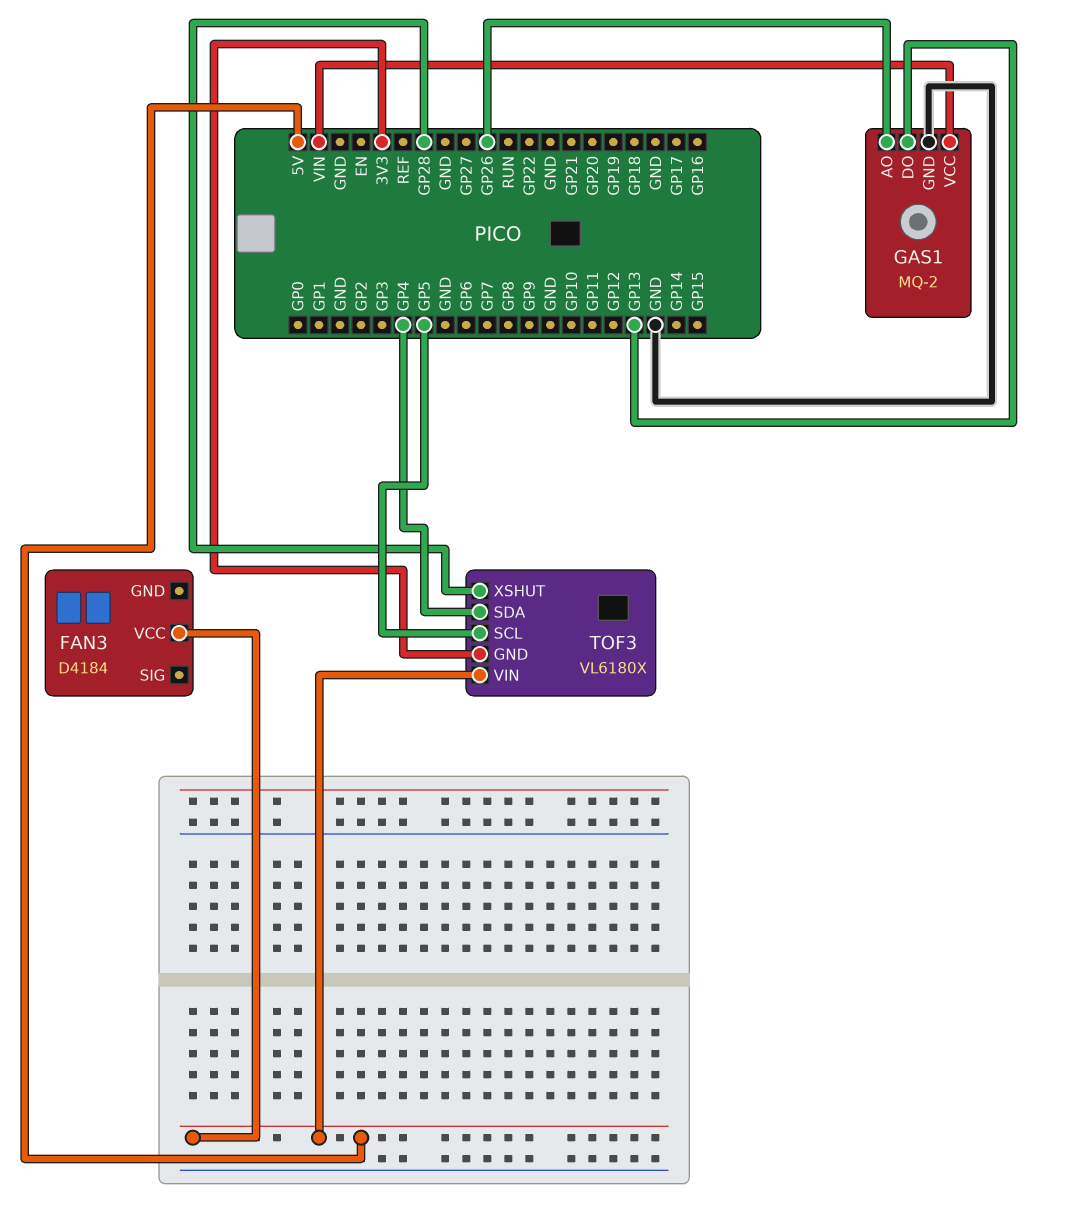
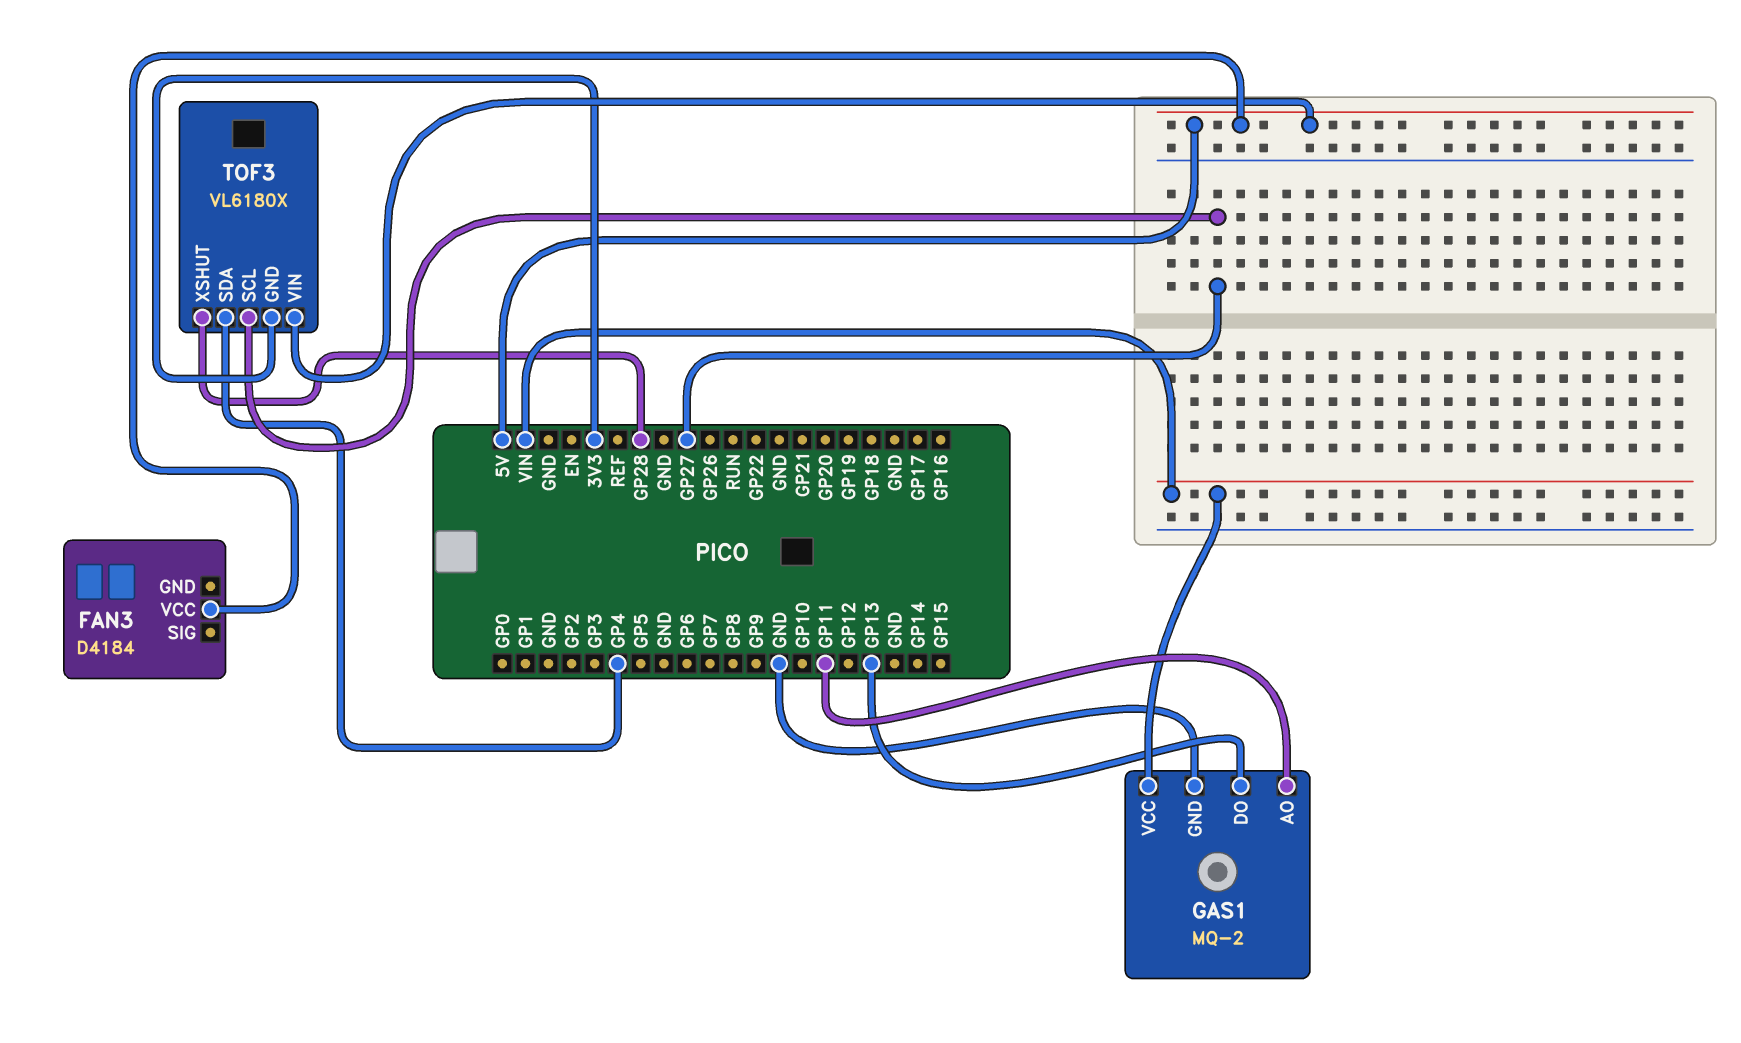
GAS1 pin AO: GP26 -> GP11
TOF3 pin SCL: GP5 -> GP27

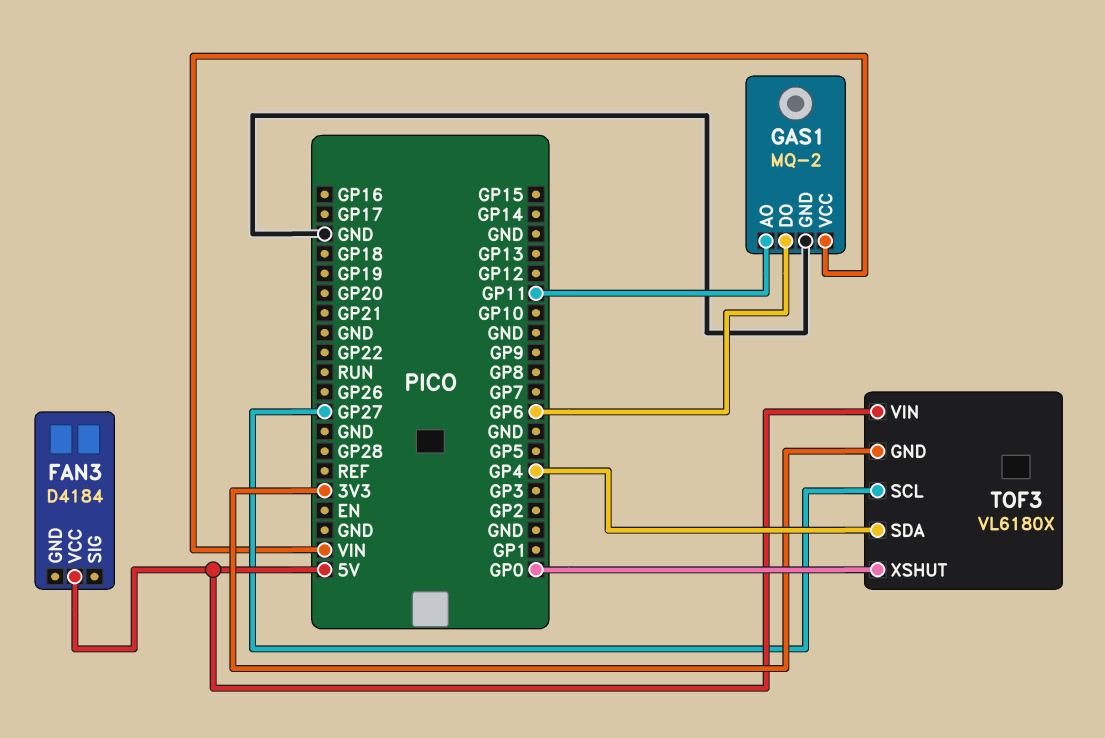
GAS1 pin DO: GP13 -> GP6
TOF3 pin XSHUT: GP28 -> GP0

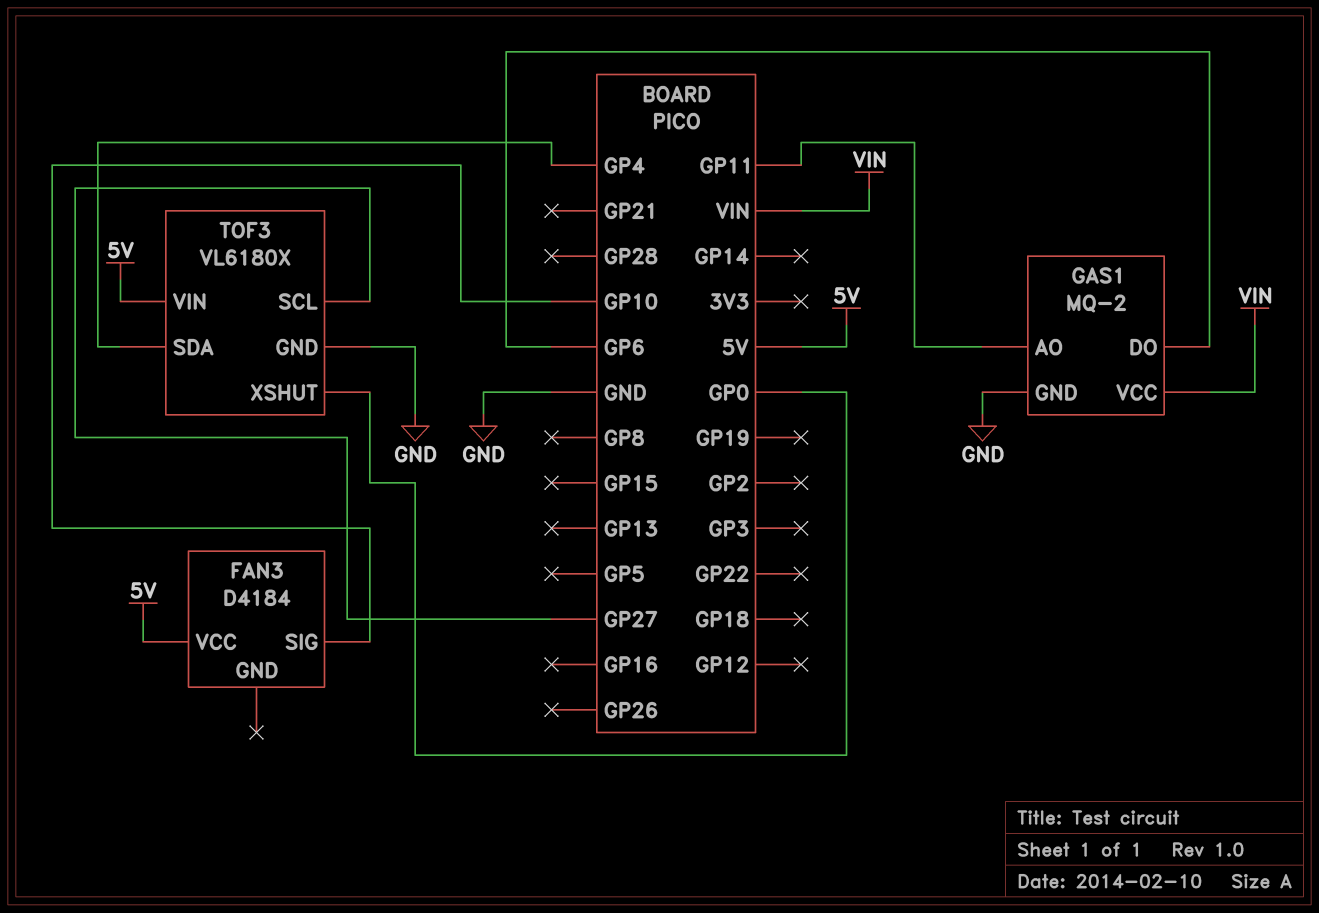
FAN3 pin SIG: none -> GP10
TOF3 pin GND: 3V3 -> GND

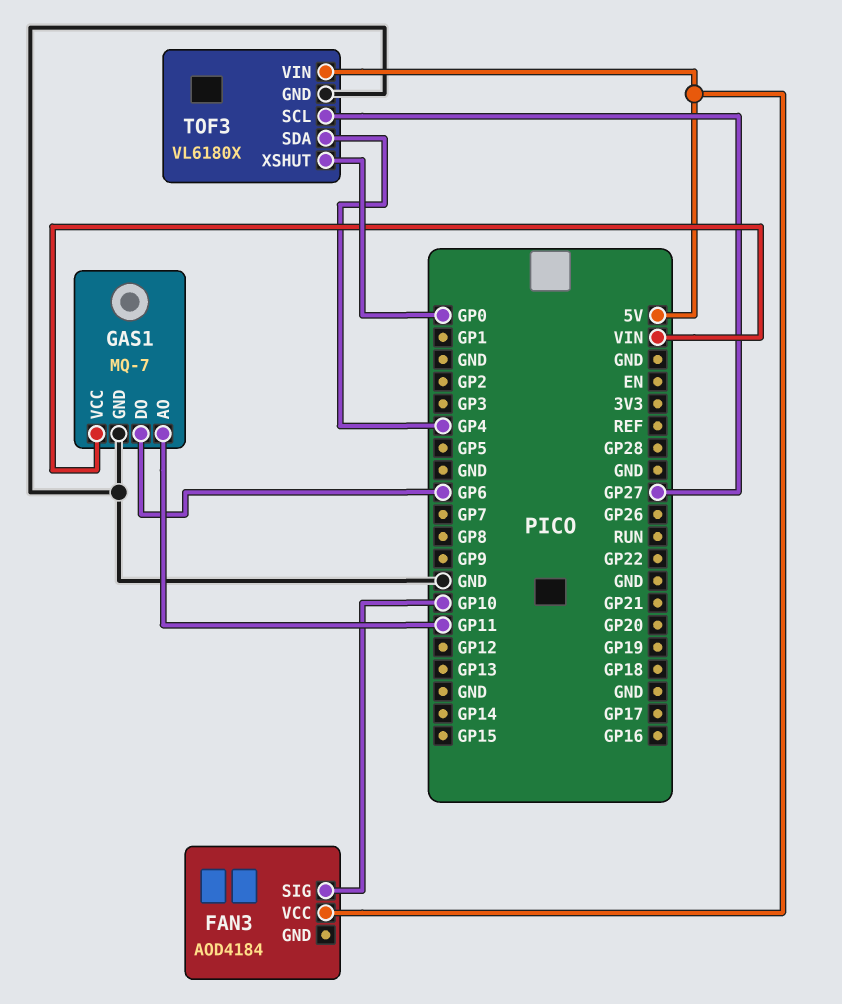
FAN3: D4184 -> AOD4184
GAS1: MQ-2 -> MQ-7

